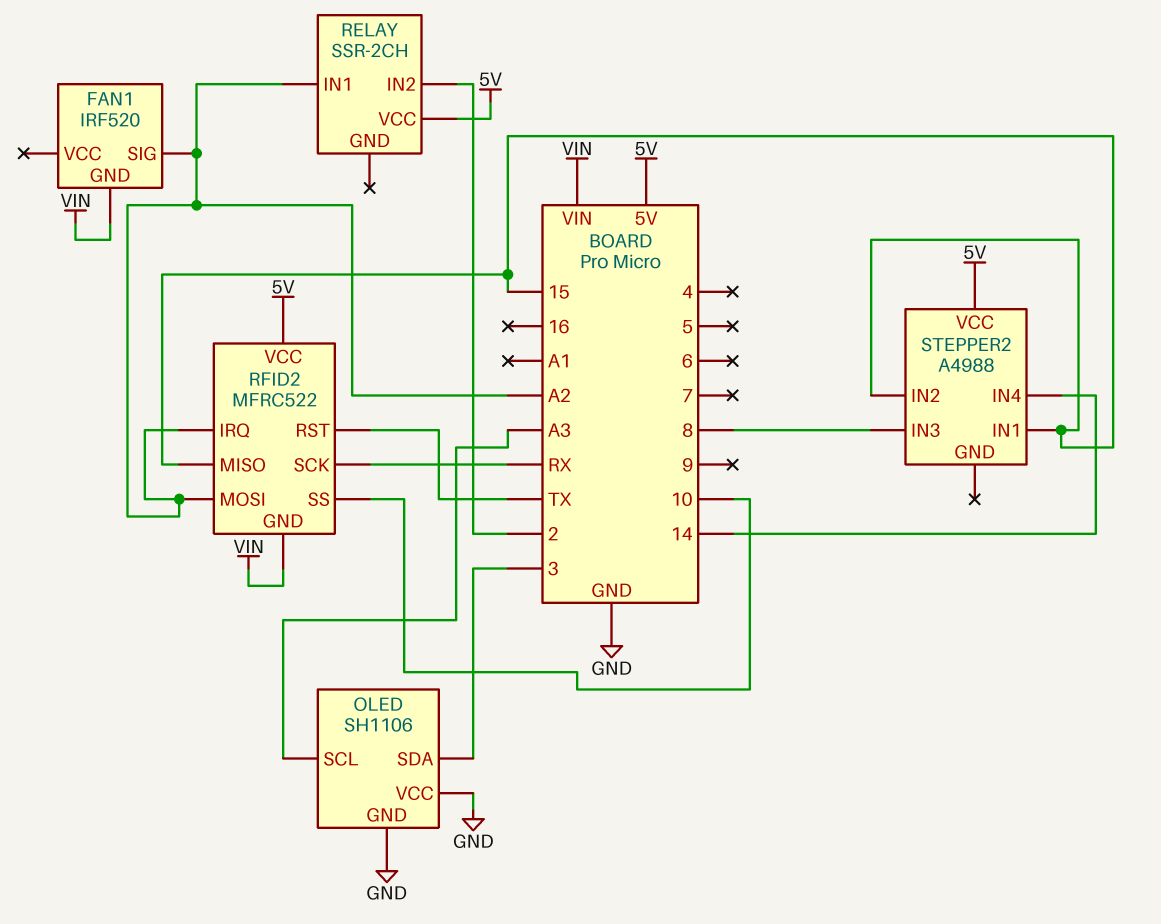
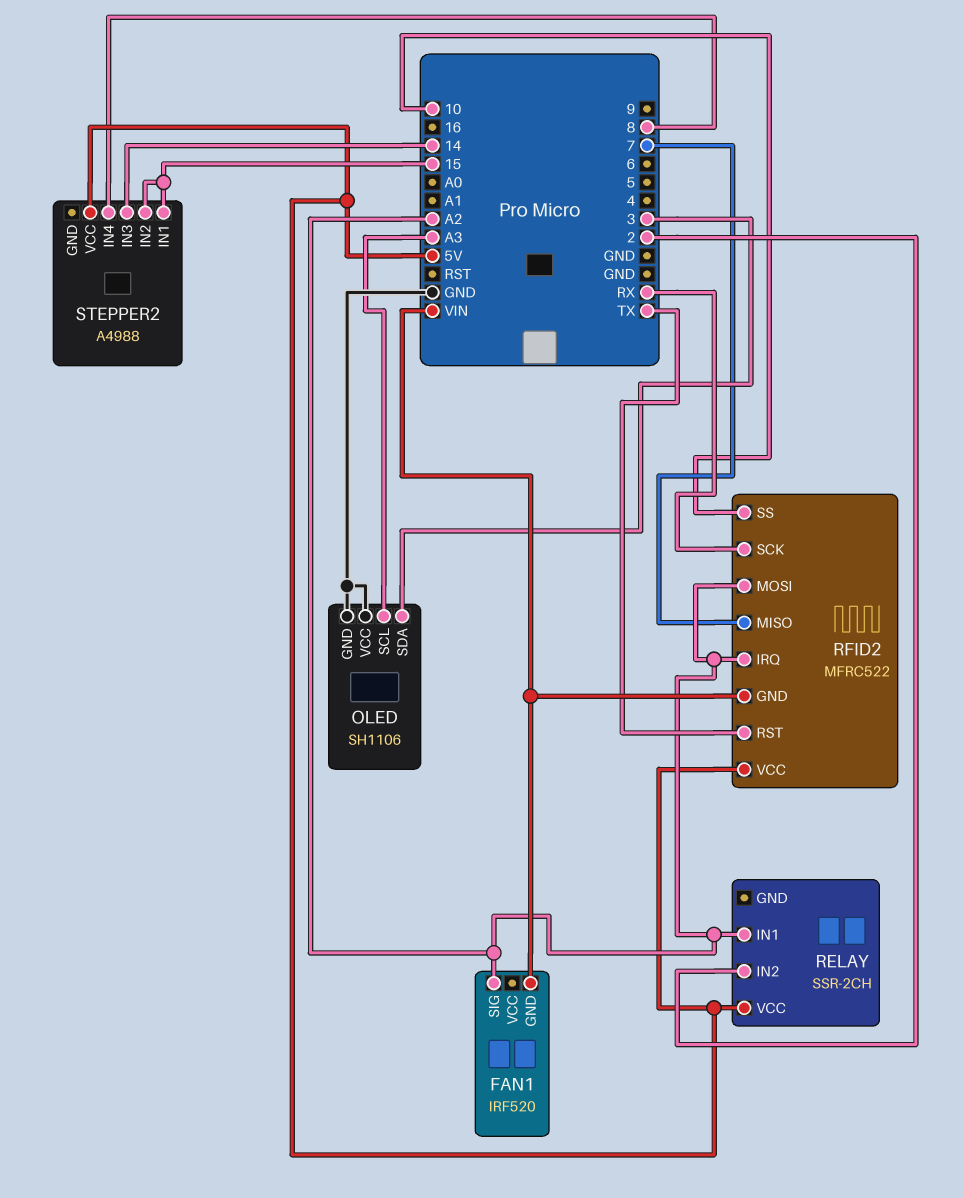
RFID2 pin MISO: 15 -> 7
STEPPER2 pin IN3: 8 -> 14
STEPPER2 pin IN4: 14 -> 8

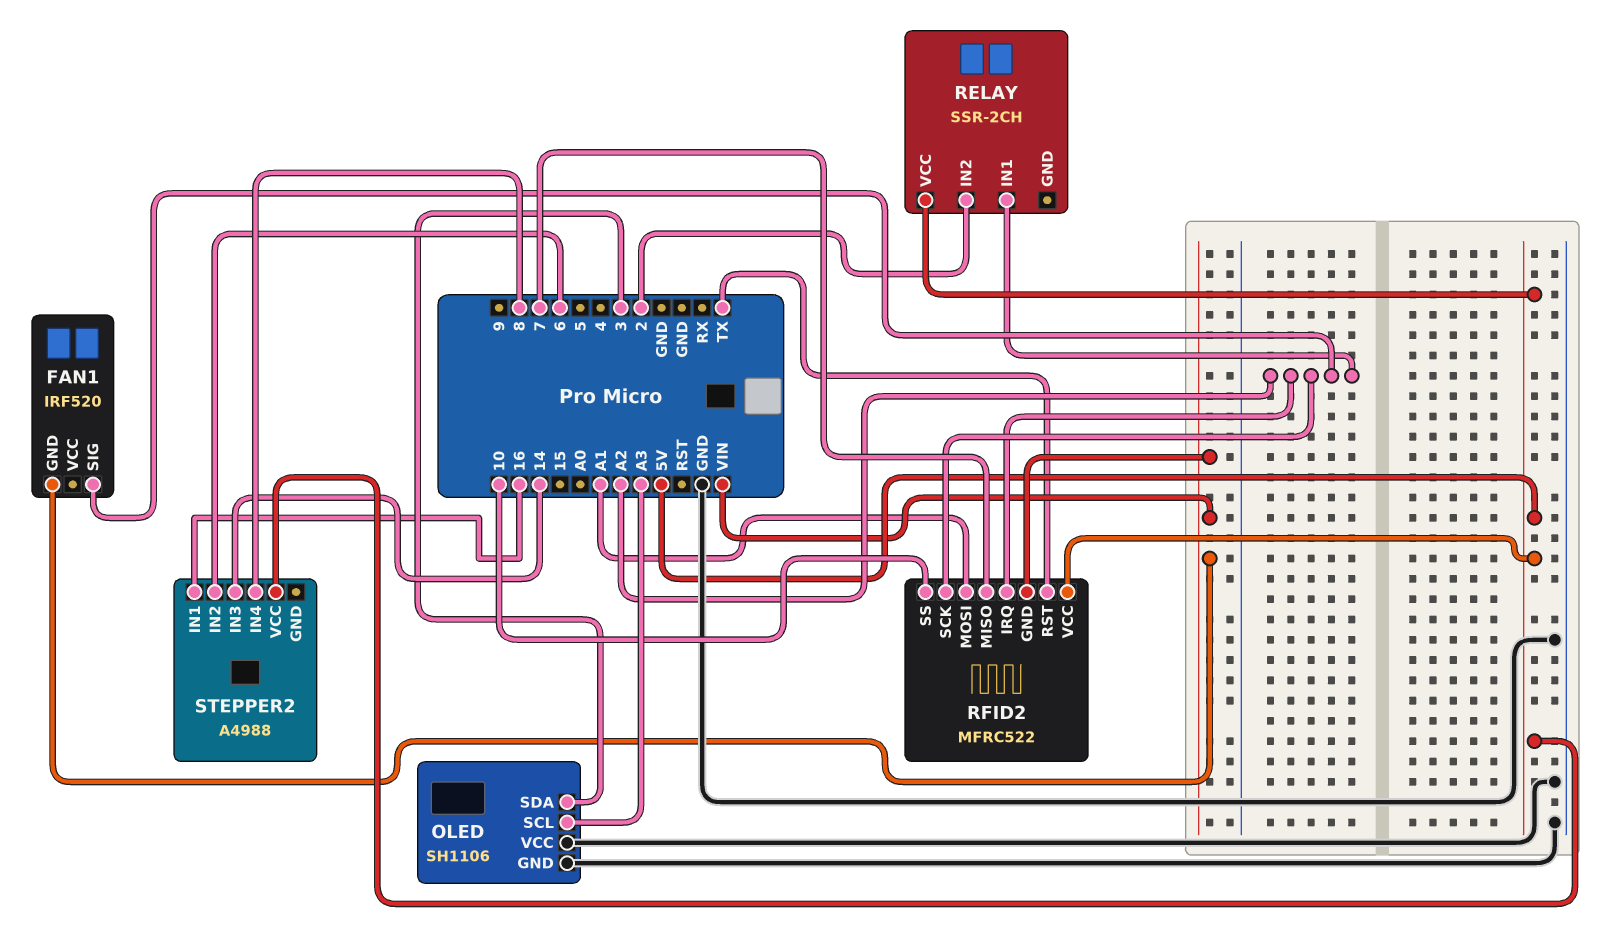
RFID2 pin MOSI: A2 -> A1
RFID2 pin SCK: RX -> A2
STEPPER2 pin IN1: 15 -> 16
STEPPER2 pin IN2: 15 -> 6

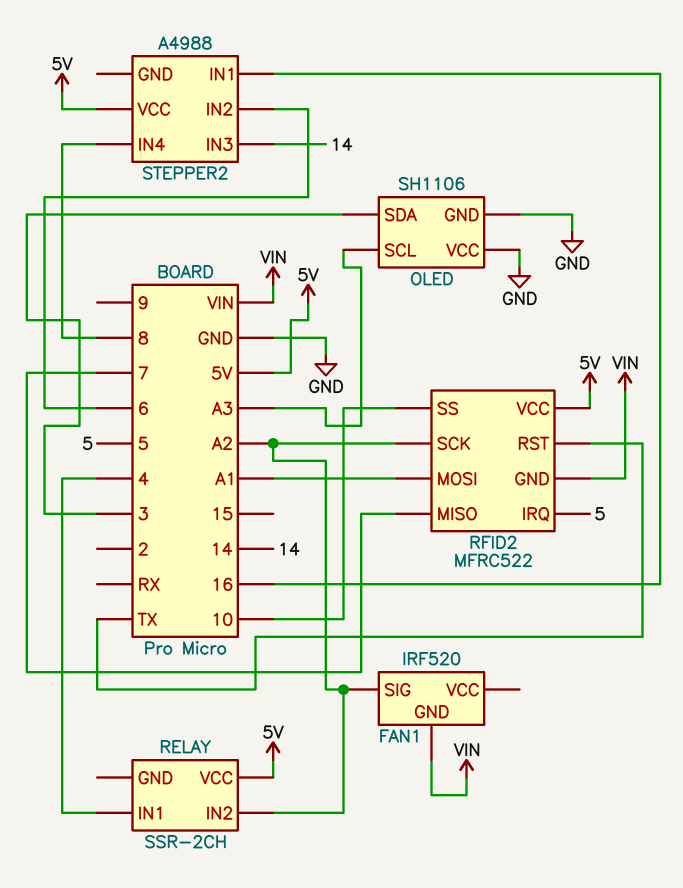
RELAY pin IN1: A2 -> 4
RELAY pin IN2: 2 -> A2
RFID2 pin IRQ: A2 -> 5

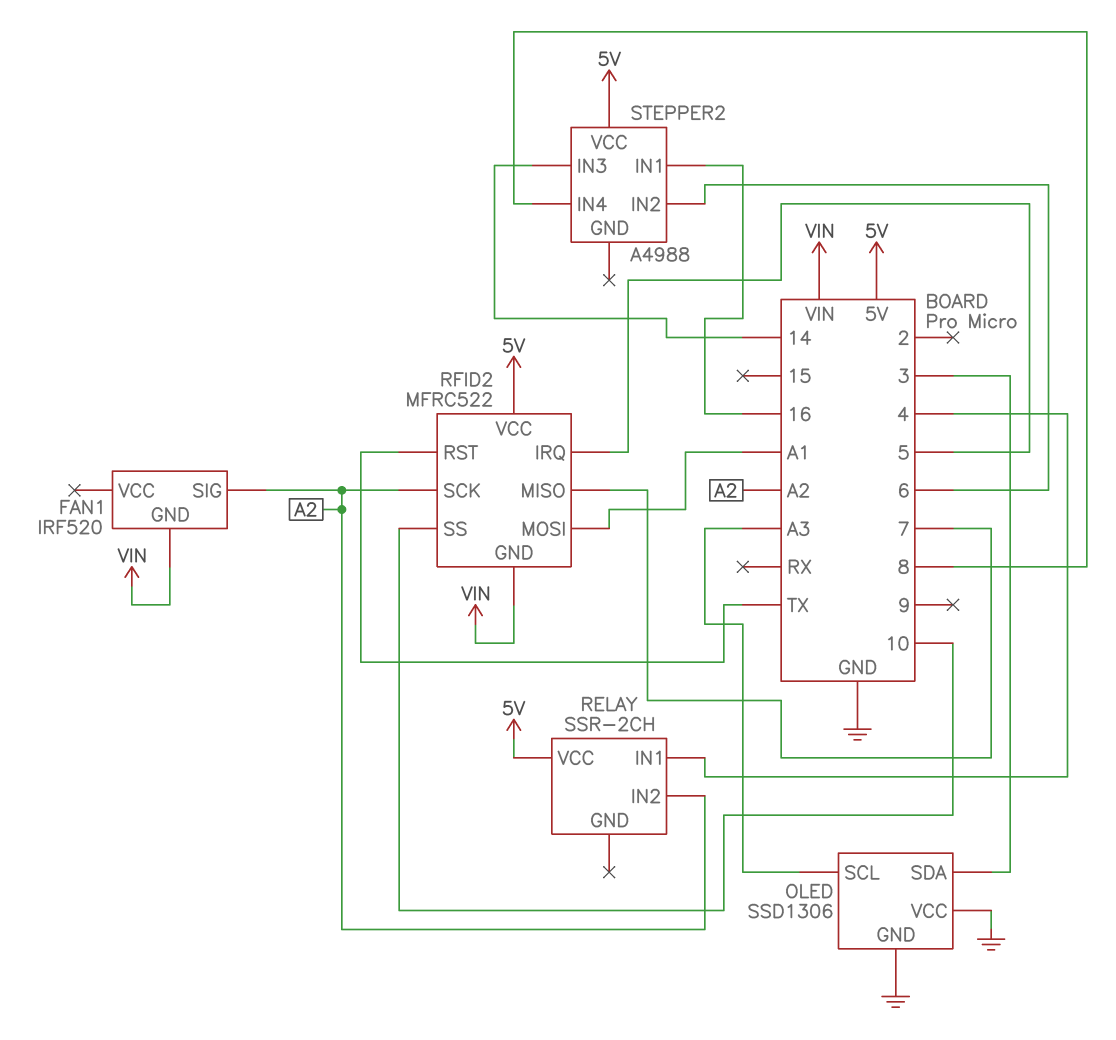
OLED: SH1106 -> SSD1306

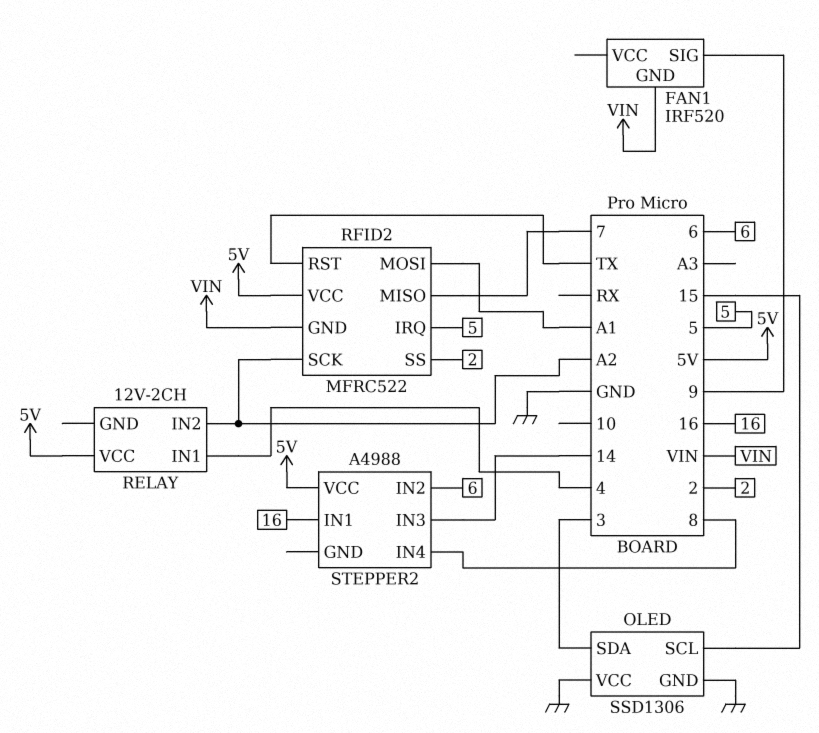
FAN1 pin SIG: A2 -> 9
OLED pin SCL: A3 -> 15
RELAY: SSR-2CH -> 12V-2CH
RFID2 pin SS: 10 -> 2

